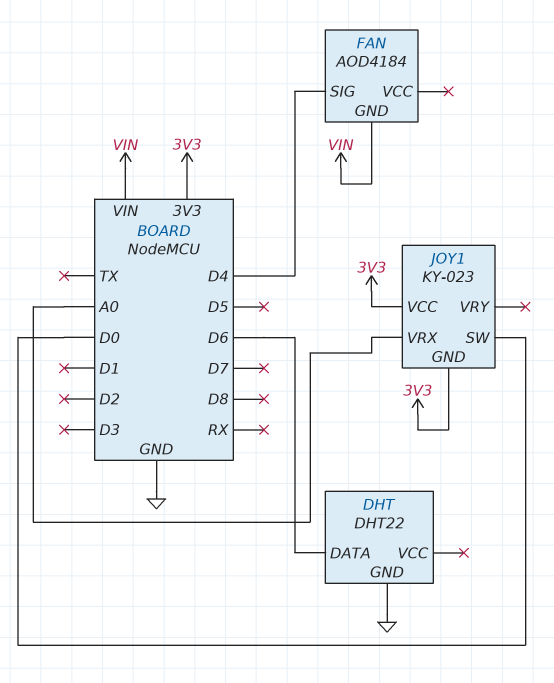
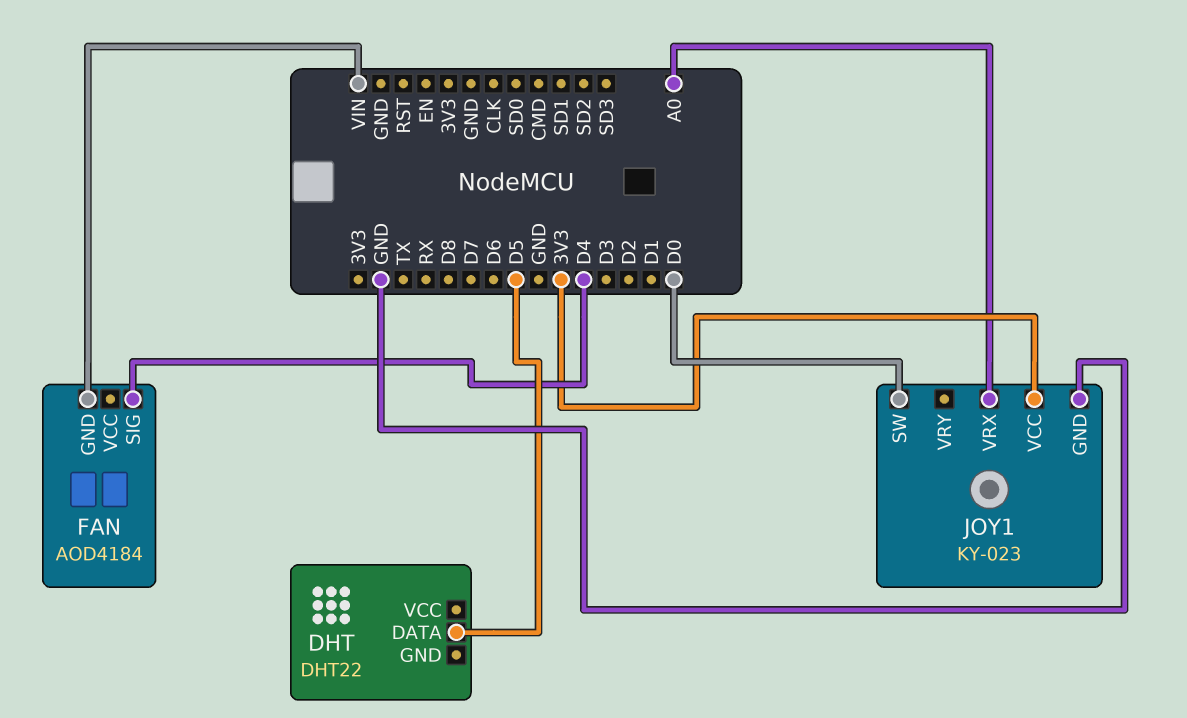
DHT pin DATA: D6 -> D5
DHT pin GND: GND -> none
JOY1 pin GND: 3V3 -> GND

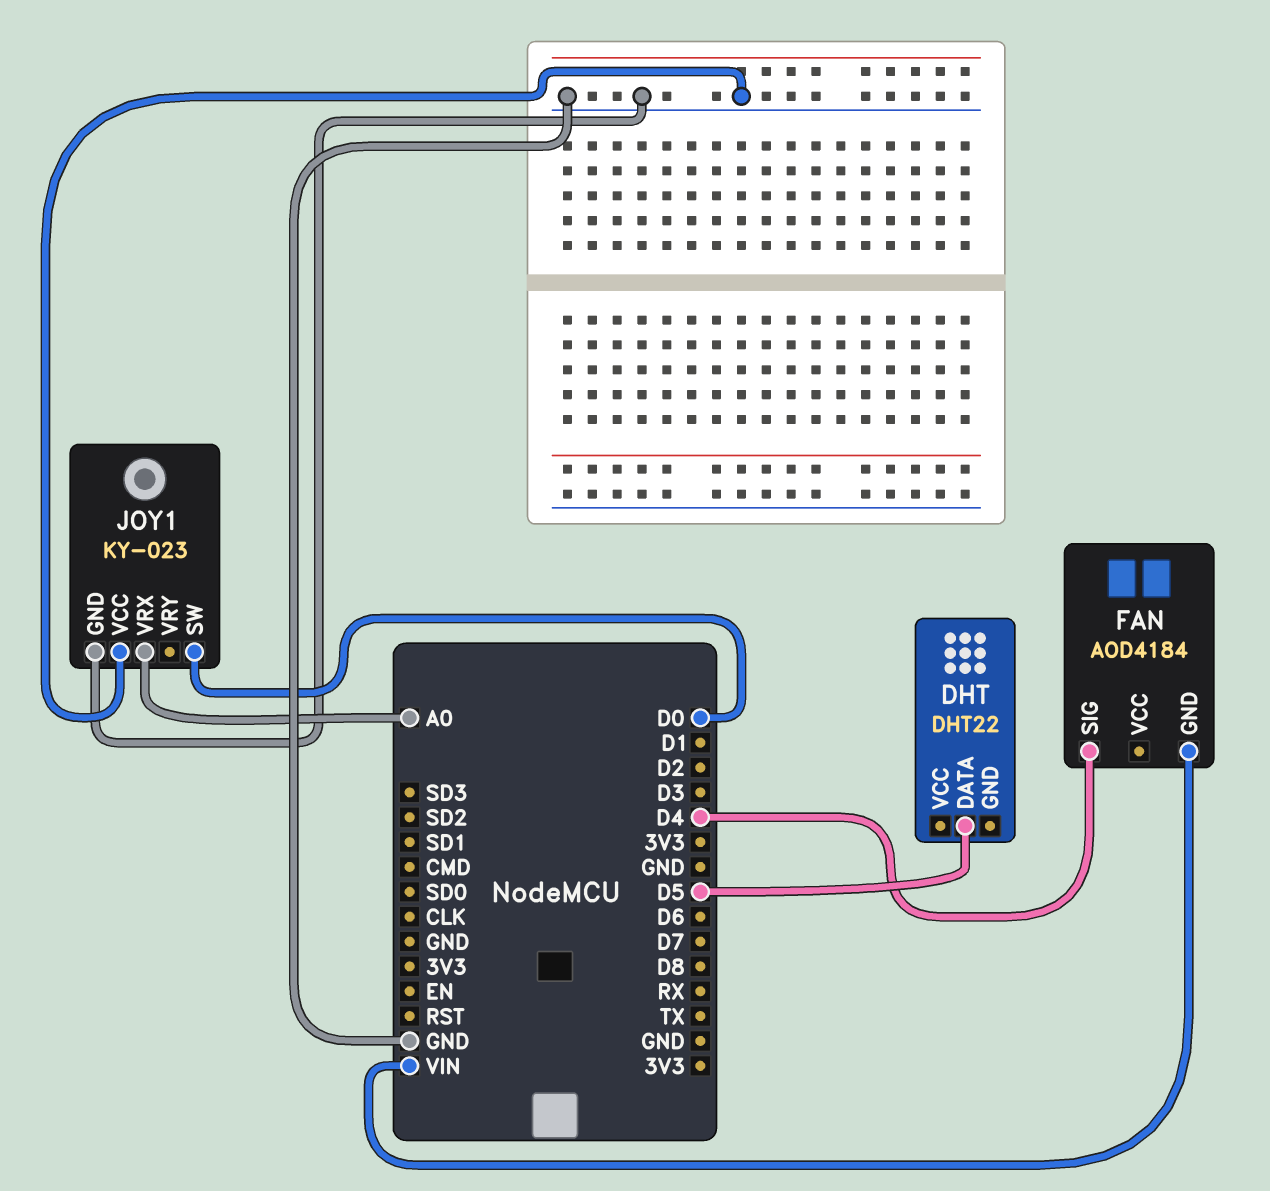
JOY1 pin VCC: 3V3 -> GND

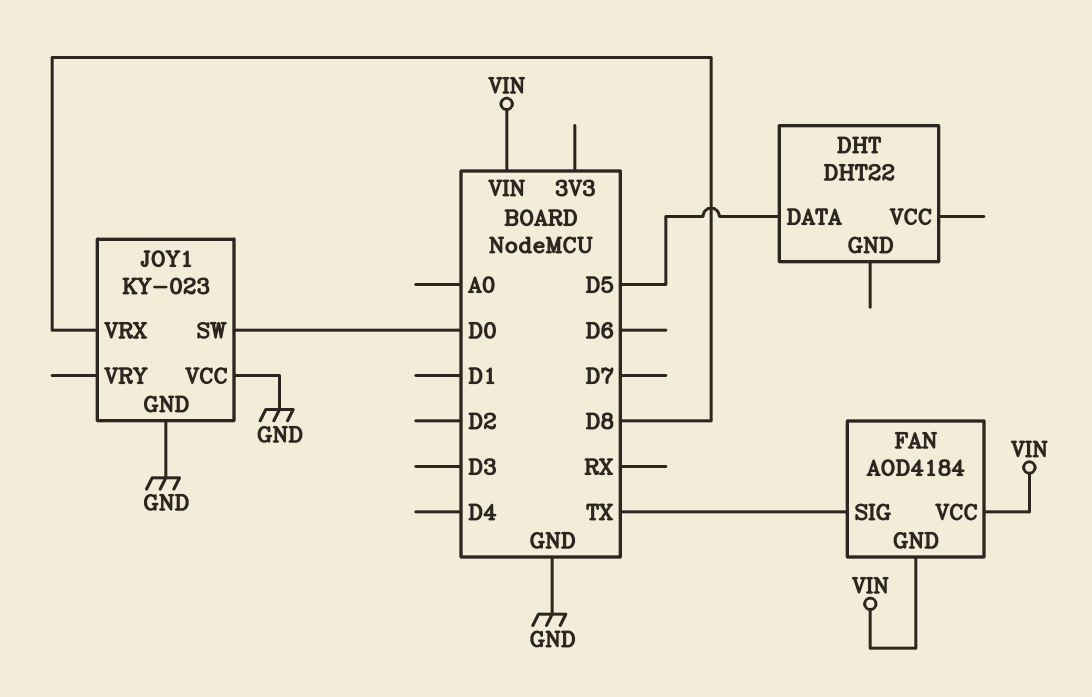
FAN pin SIG: D4 -> TX
FAN pin VCC: none -> VIN
JOY1 pin VRX: A0 -> D8

